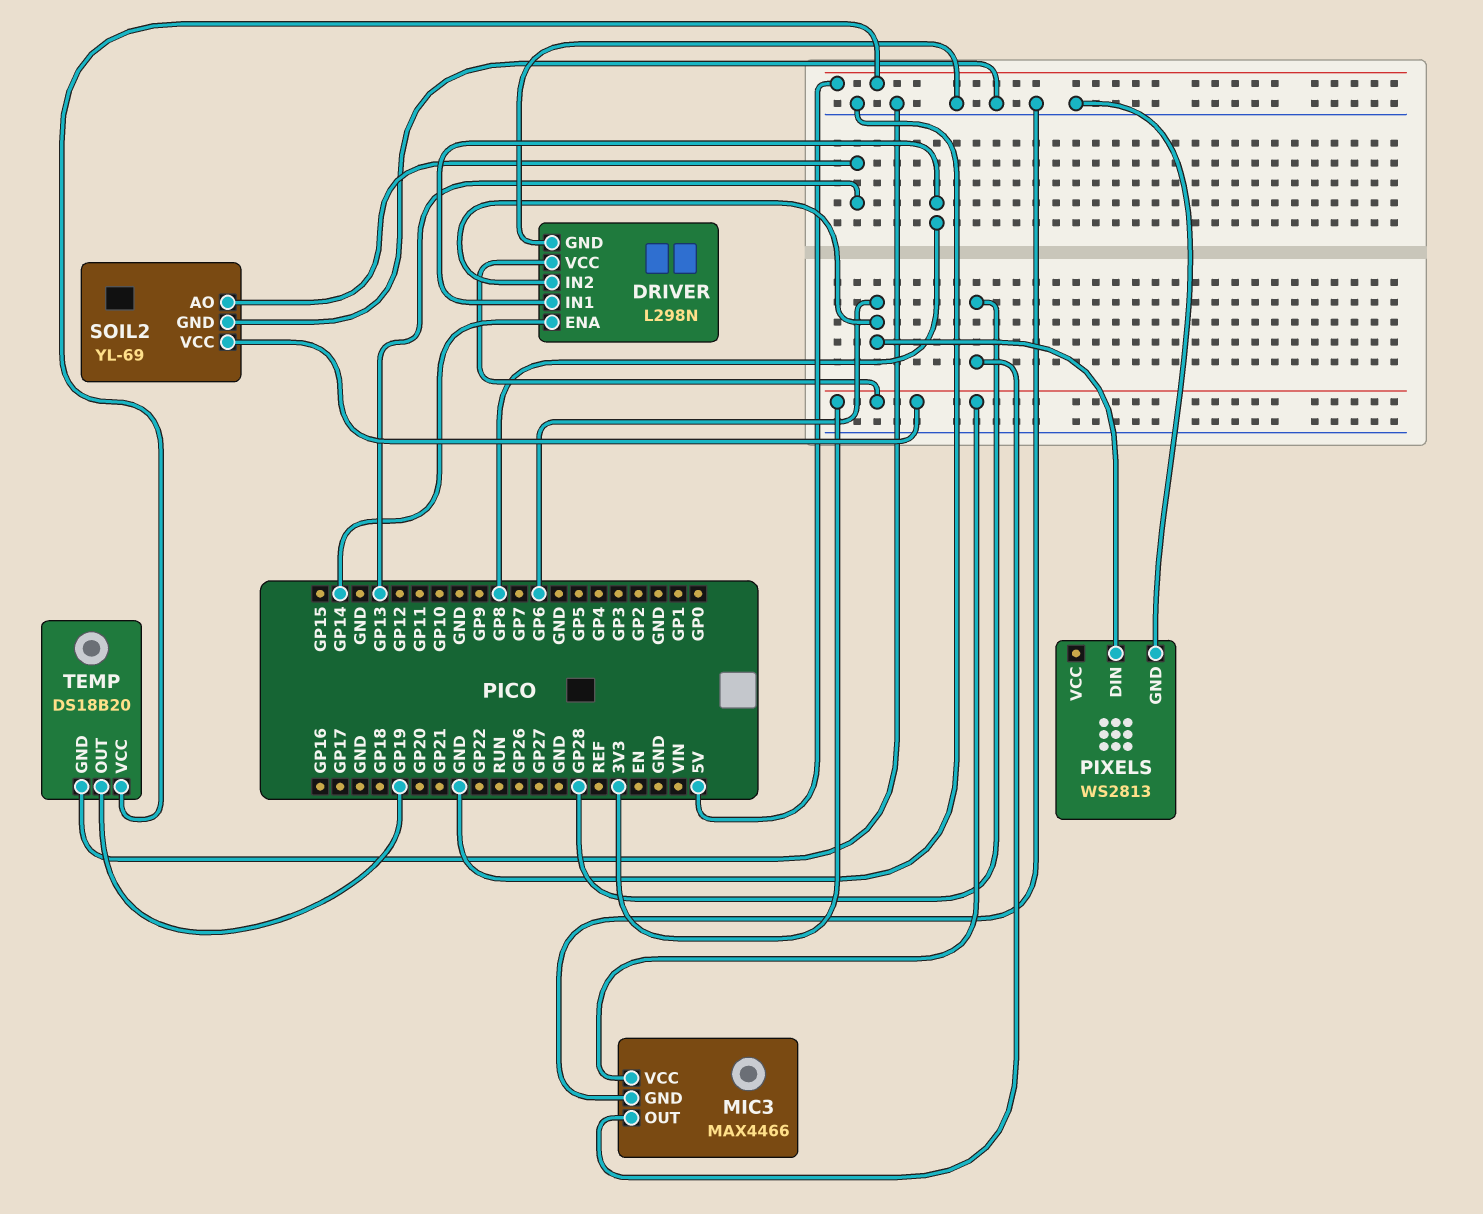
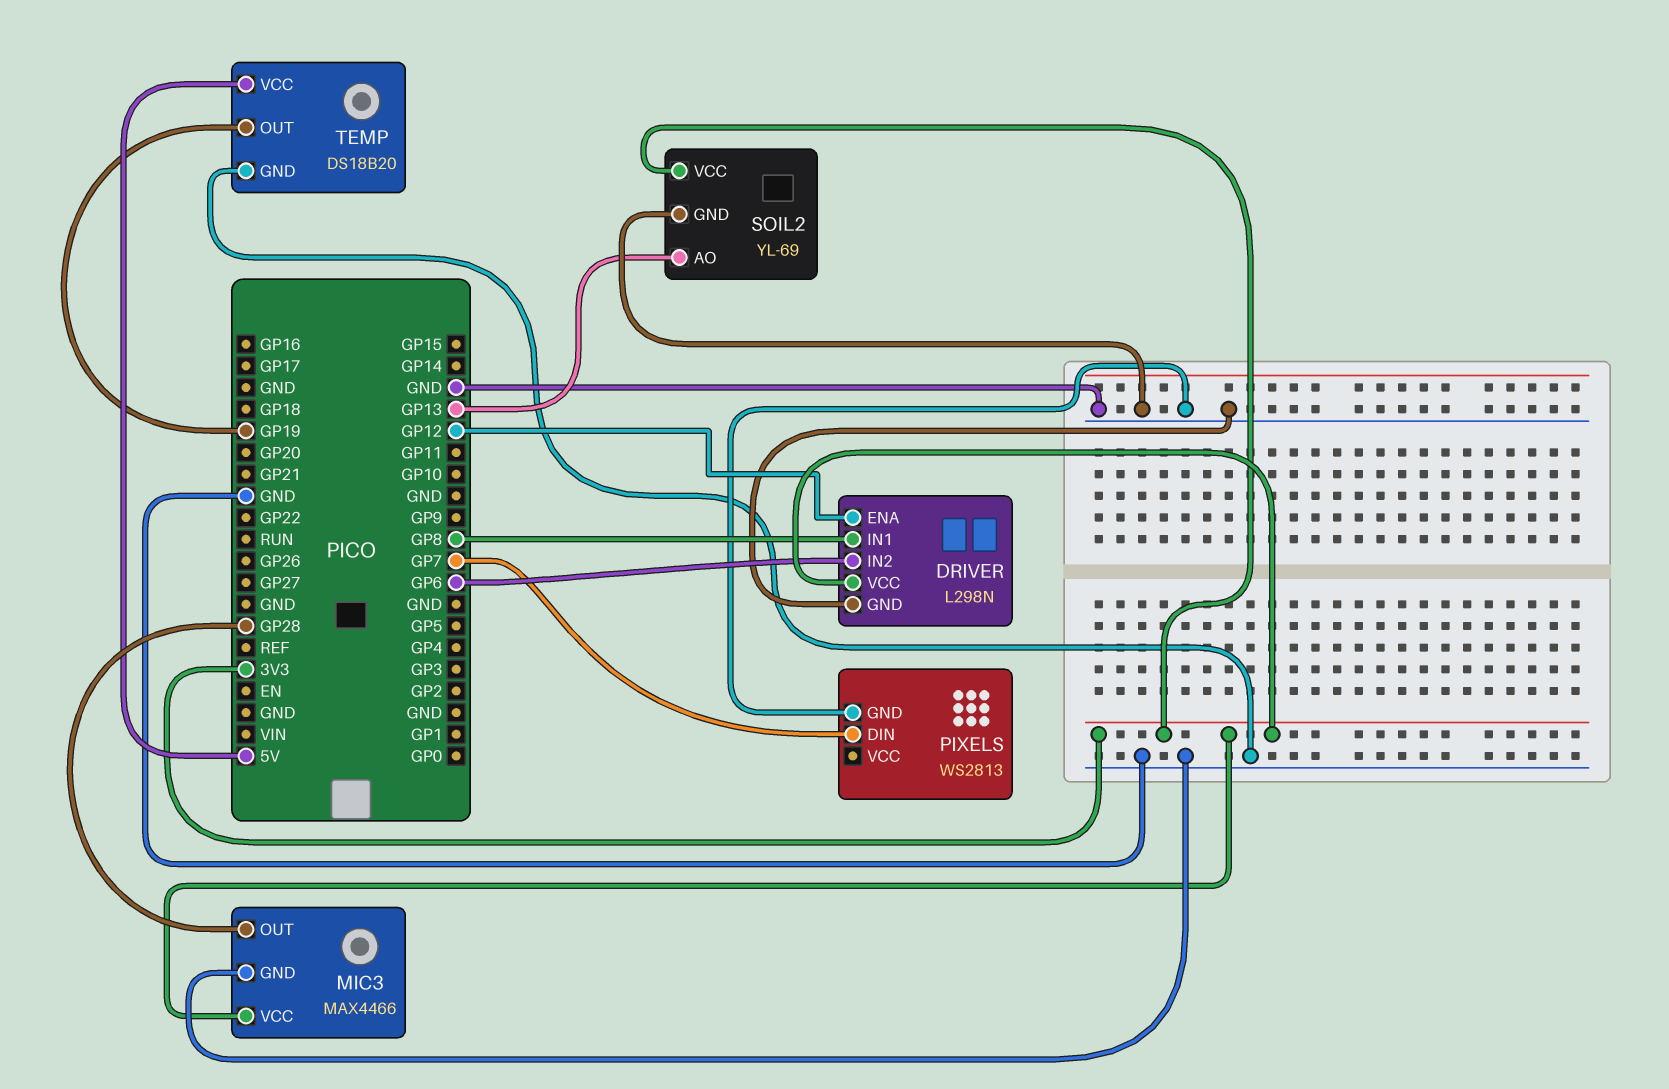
DRIVER pin ENA: GP14 -> GP12
PIXELS pin DIN: GP6 -> GP7

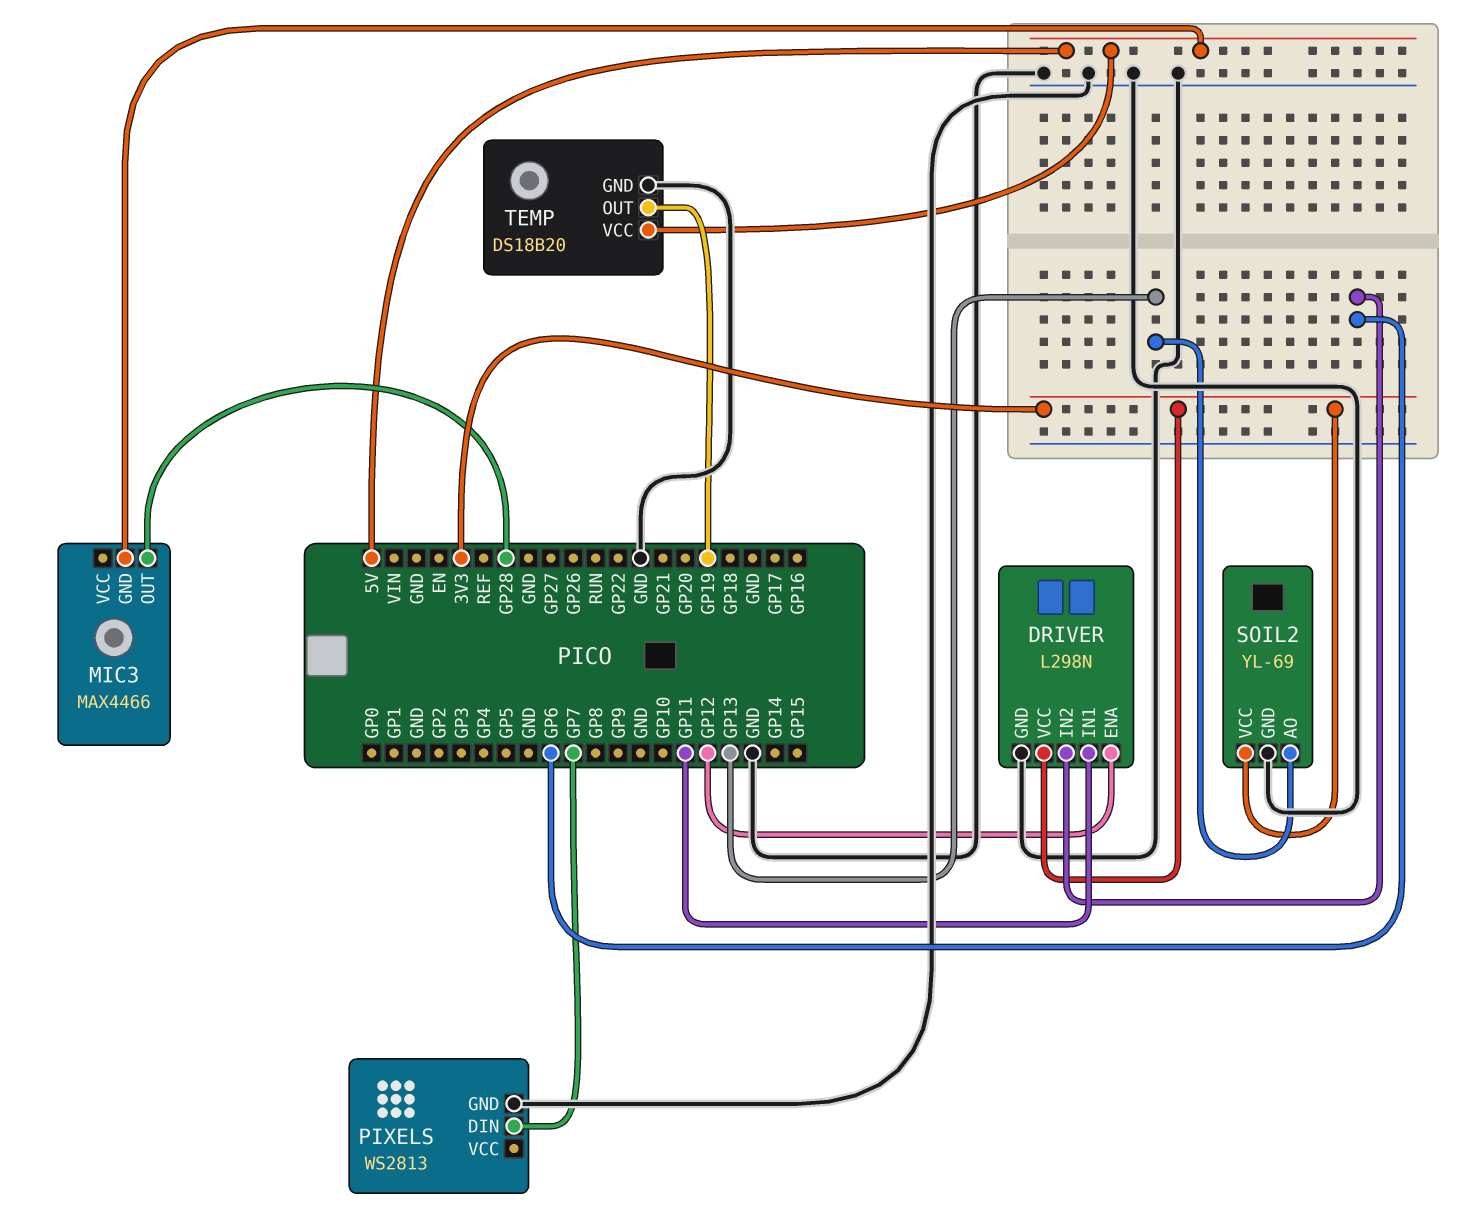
DRIVER pin IN1: GP8 -> GP11
MIC3 pin GND: GND -> 5V
MIC3 pin VCC: 3V3 -> none

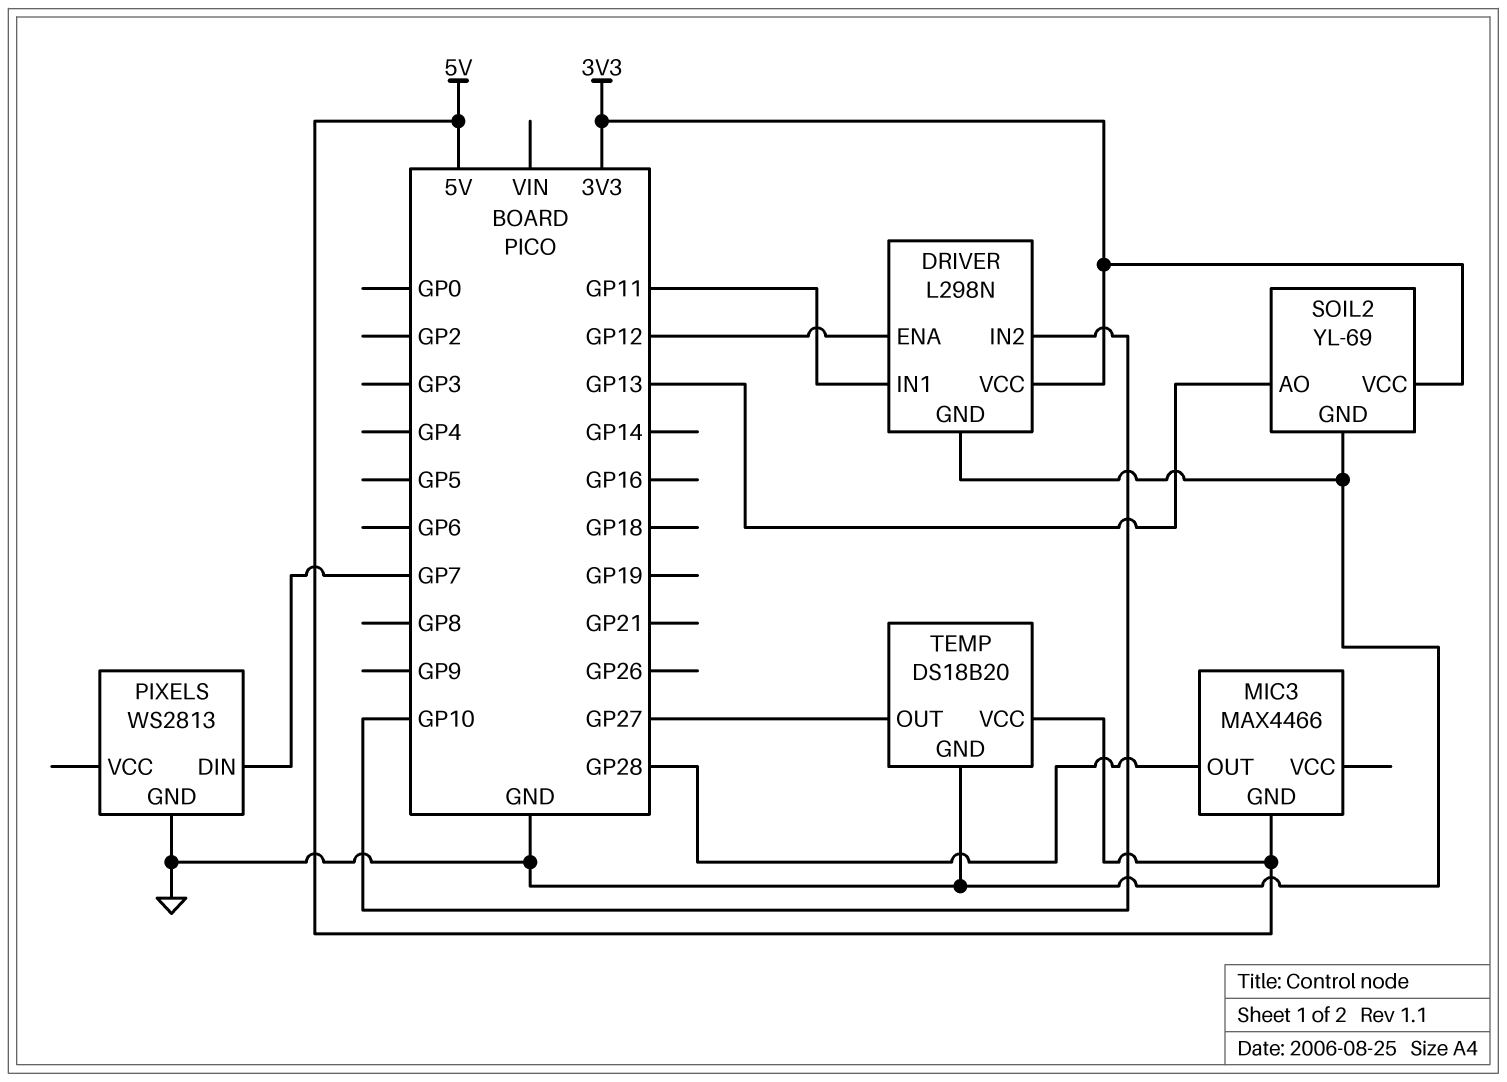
DRIVER pin IN2: GP6 -> GP10
TEMP pin OUT: GP19 -> GP27

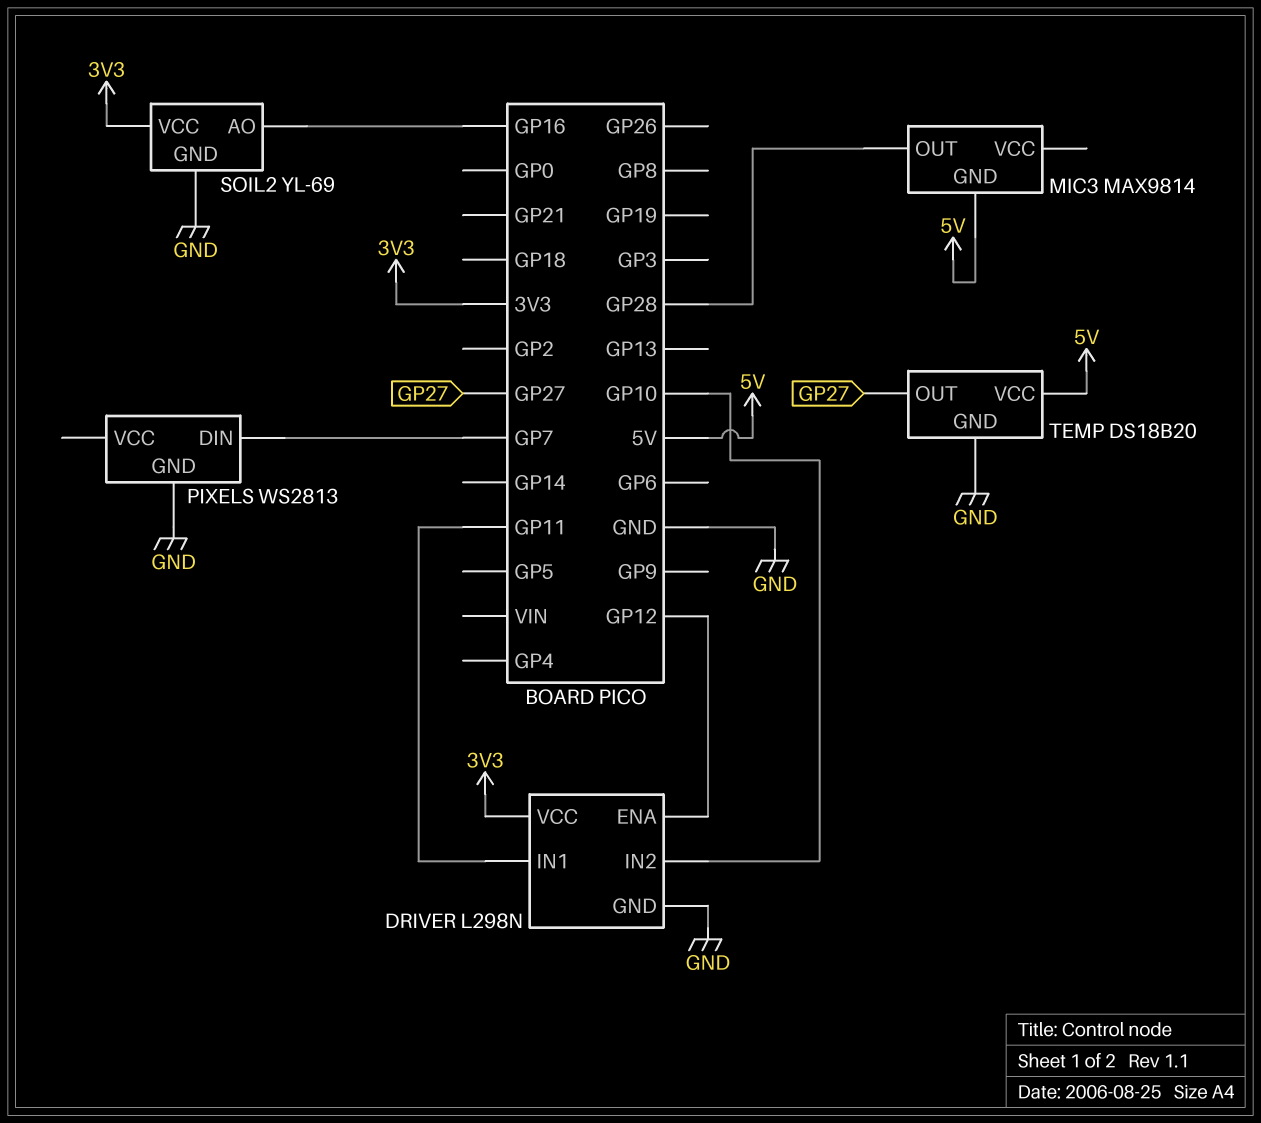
MIC3: MAX4466 -> MAX9814
SOIL2 pin AO: GP13 -> GP16

